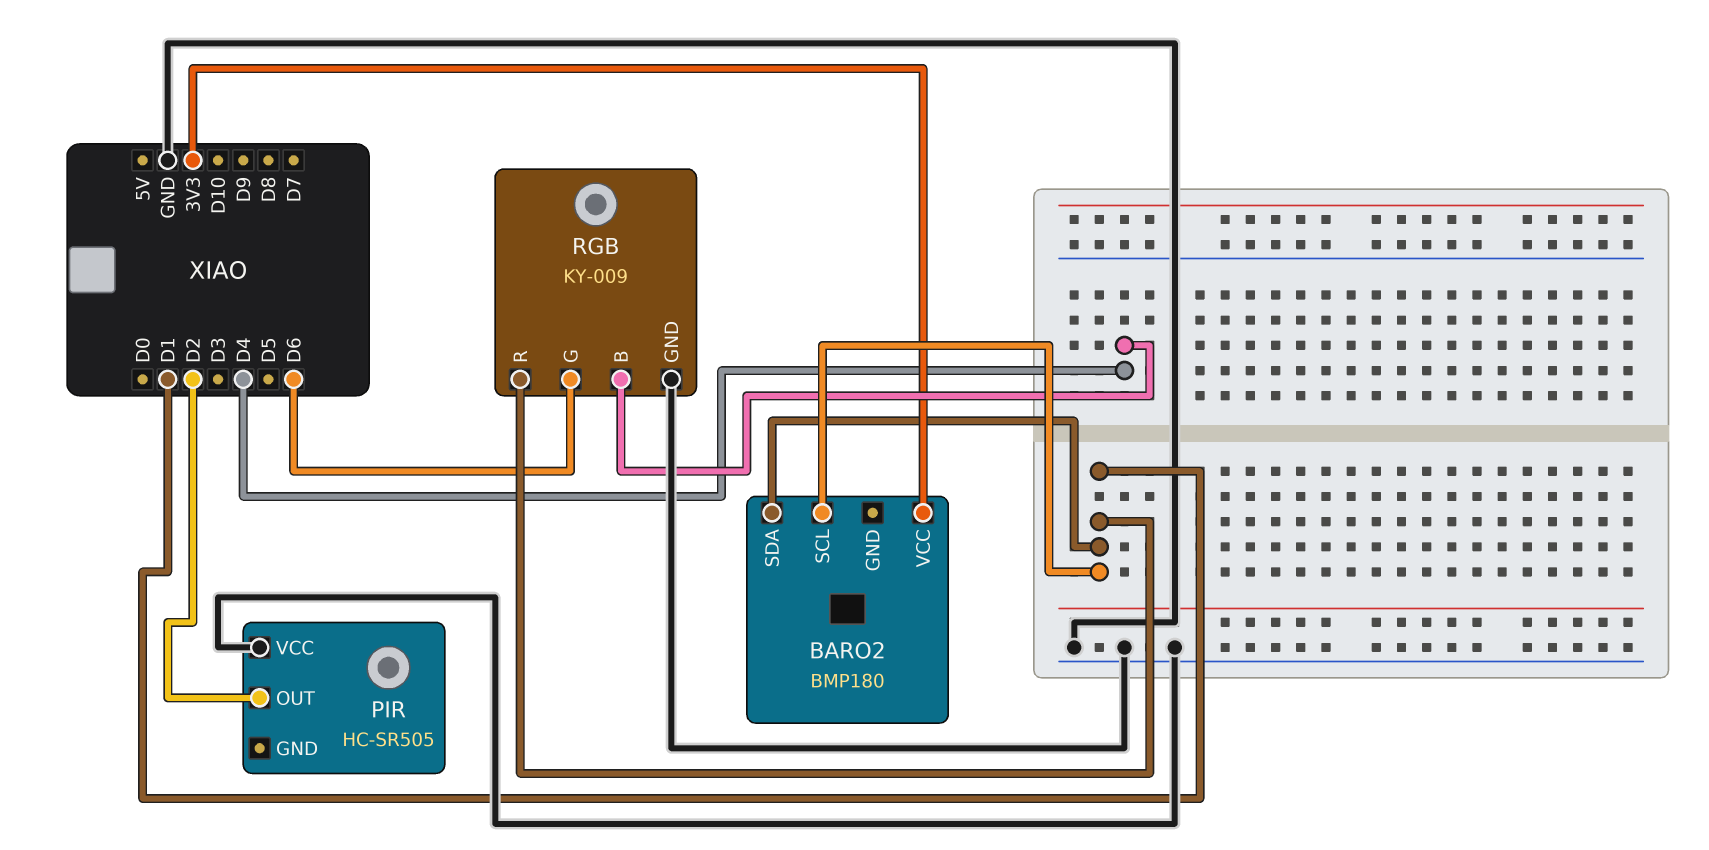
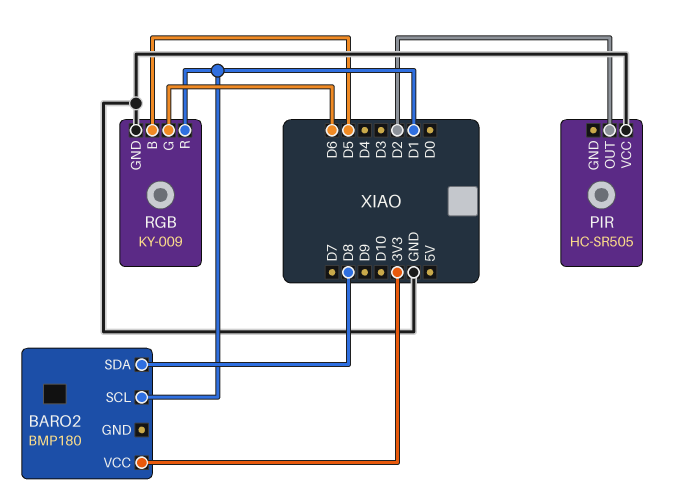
BARO2 pin SDA: D1 -> D8
RGB pin B: D4 -> D5

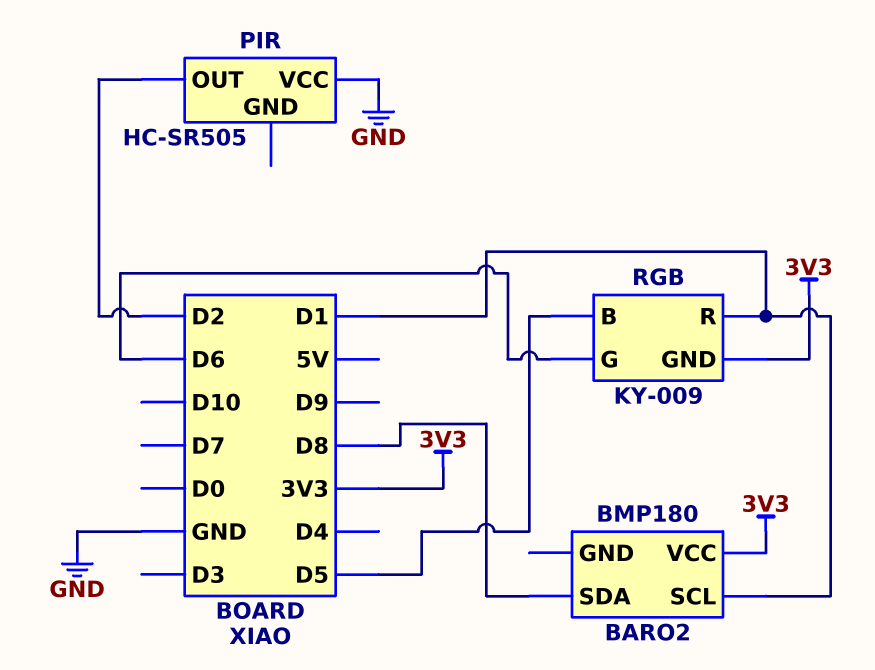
RGB pin GND: GND -> 3V3

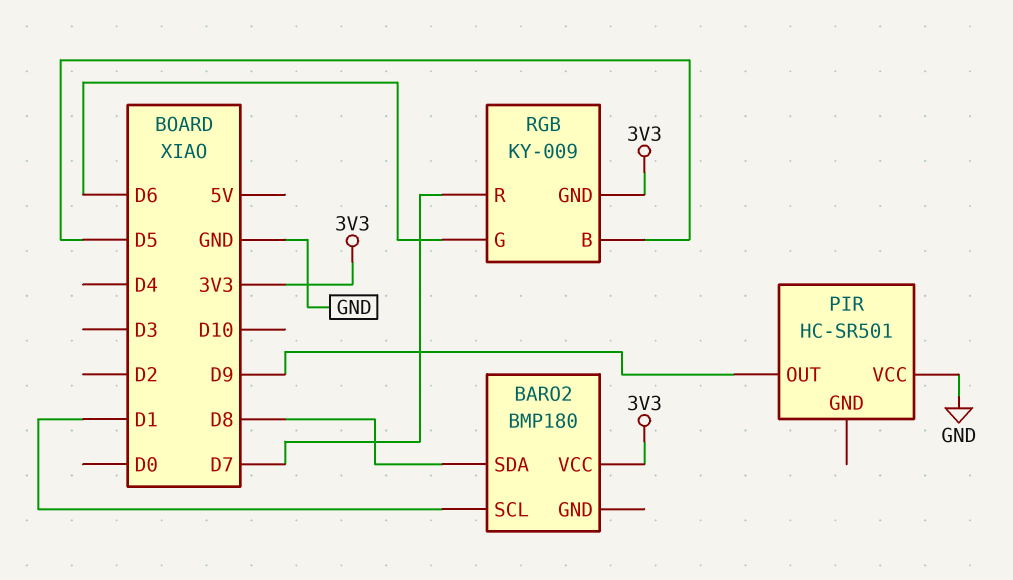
PIR: HC-SR505 -> HC-SR501
PIR pin OUT: D2 -> D9
RGB pin R: D1 -> D7

